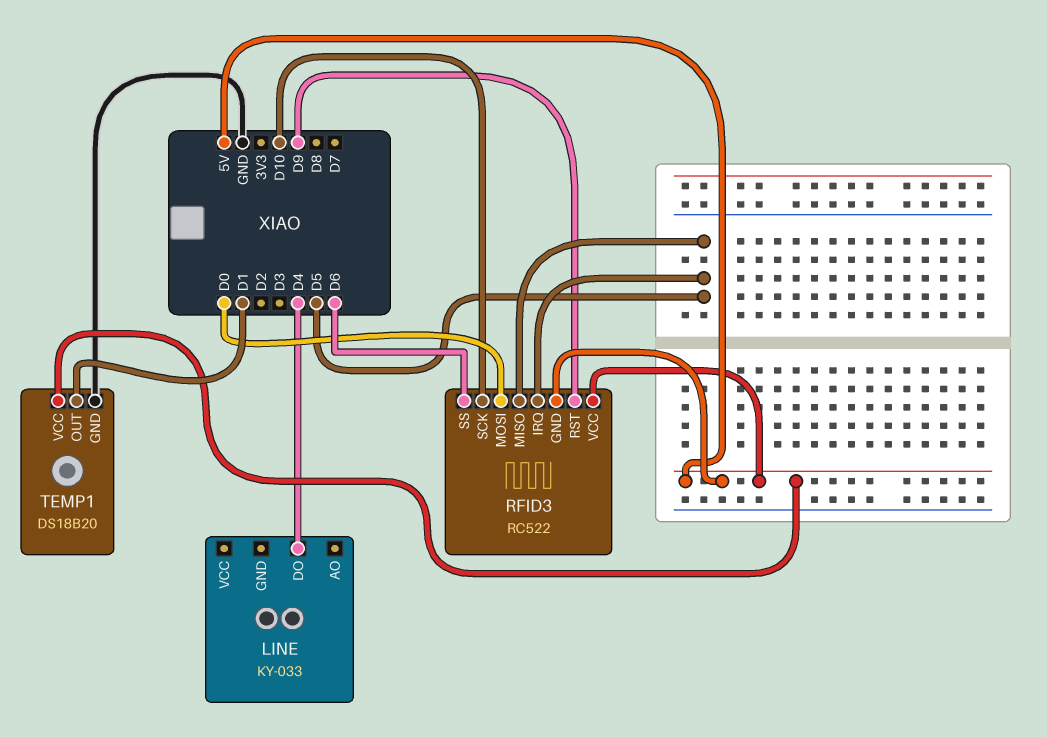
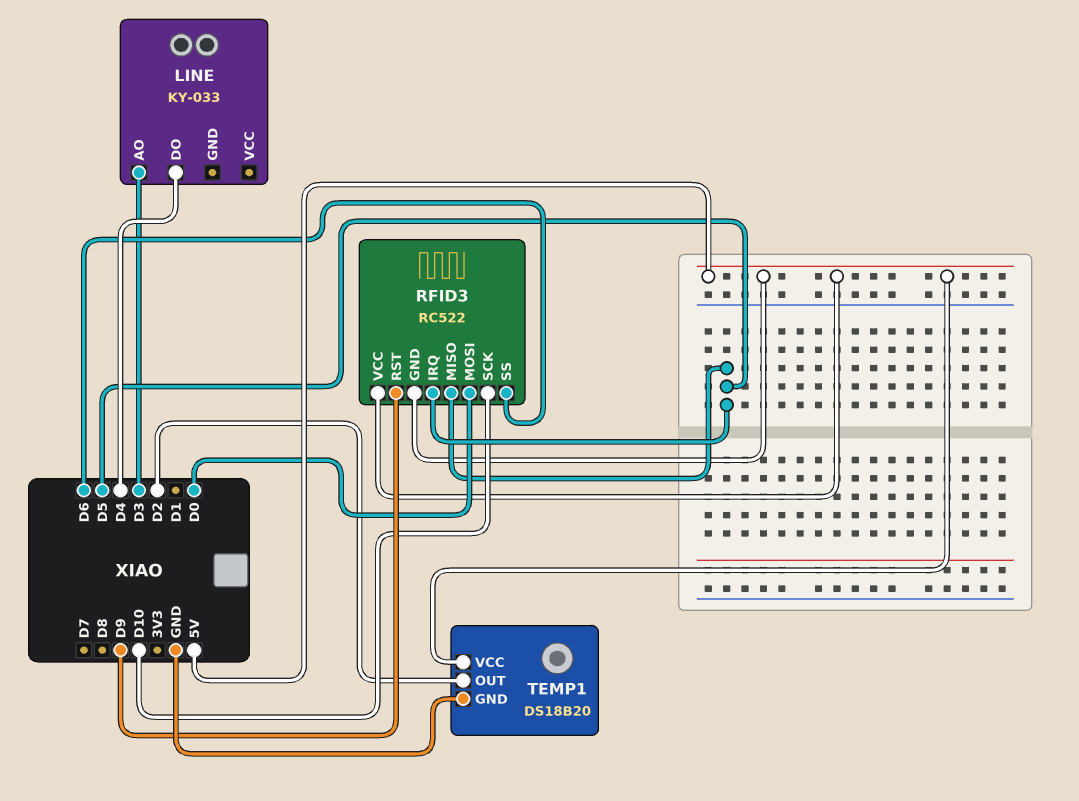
LINE pin AO: none -> D3
TEMP1 pin OUT: D1 -> D2

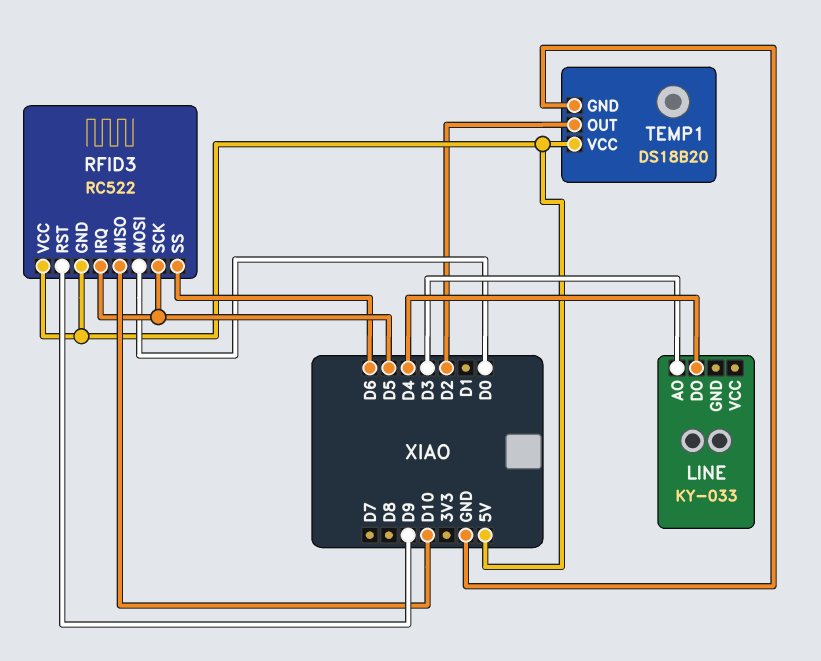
RFID3 pin MISO: D5 -> D10
RFID3 pin SCK: D10 -> D5

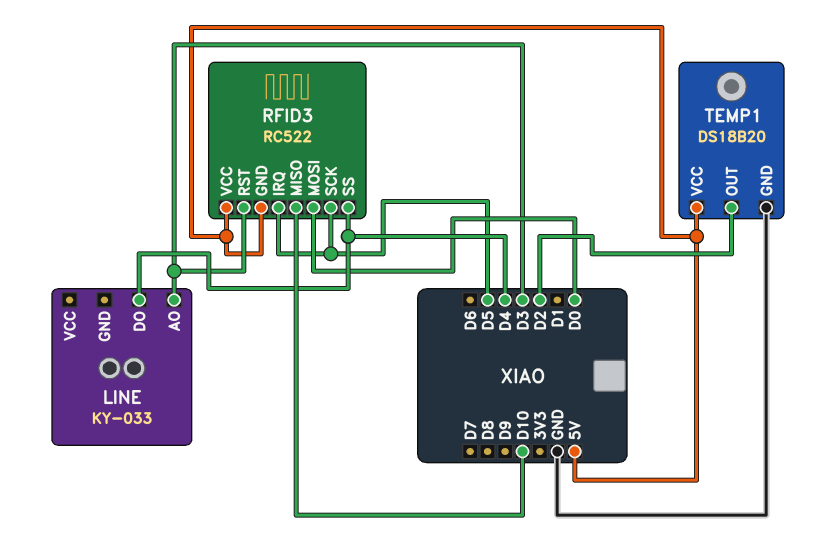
RFID3 pin RST: D9 -> D3
RFID3 pin SS: D6 -> D4

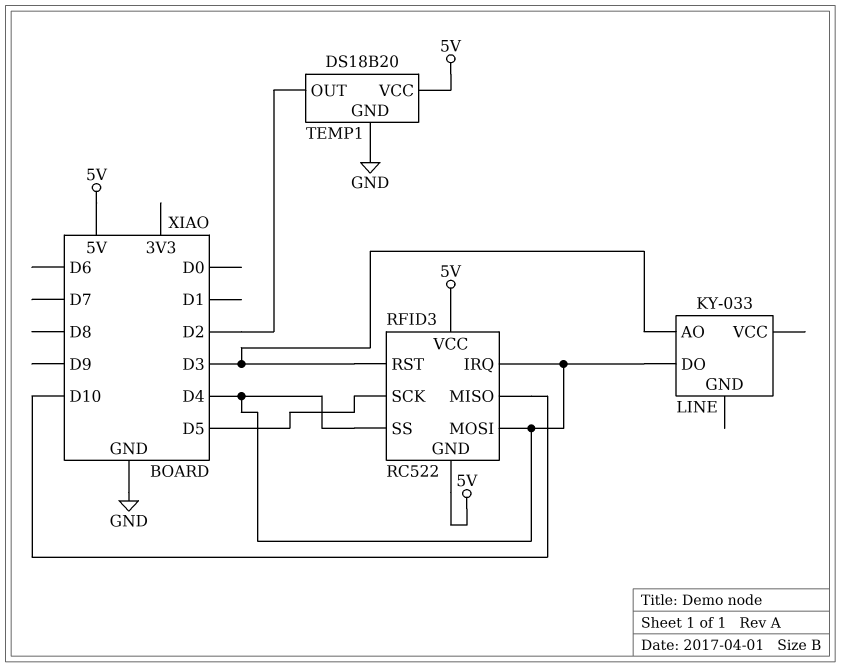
RFID3 pin IRQ: D5 -> D4
RFID3 pin MOSI: D0 -> D4

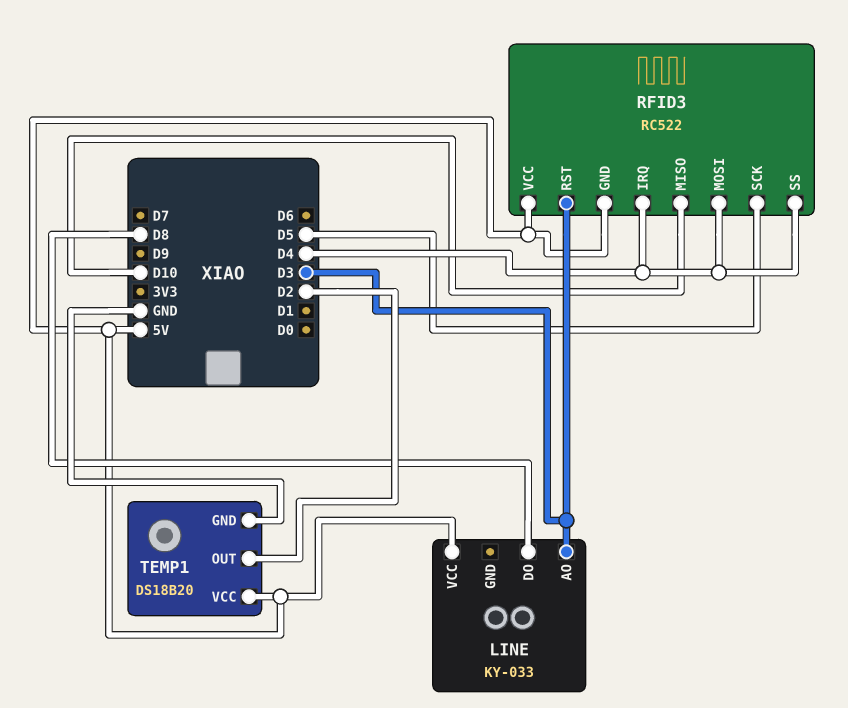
LINE pin DO: D4 -> D8
LINE pin VCC: none -> 5V

